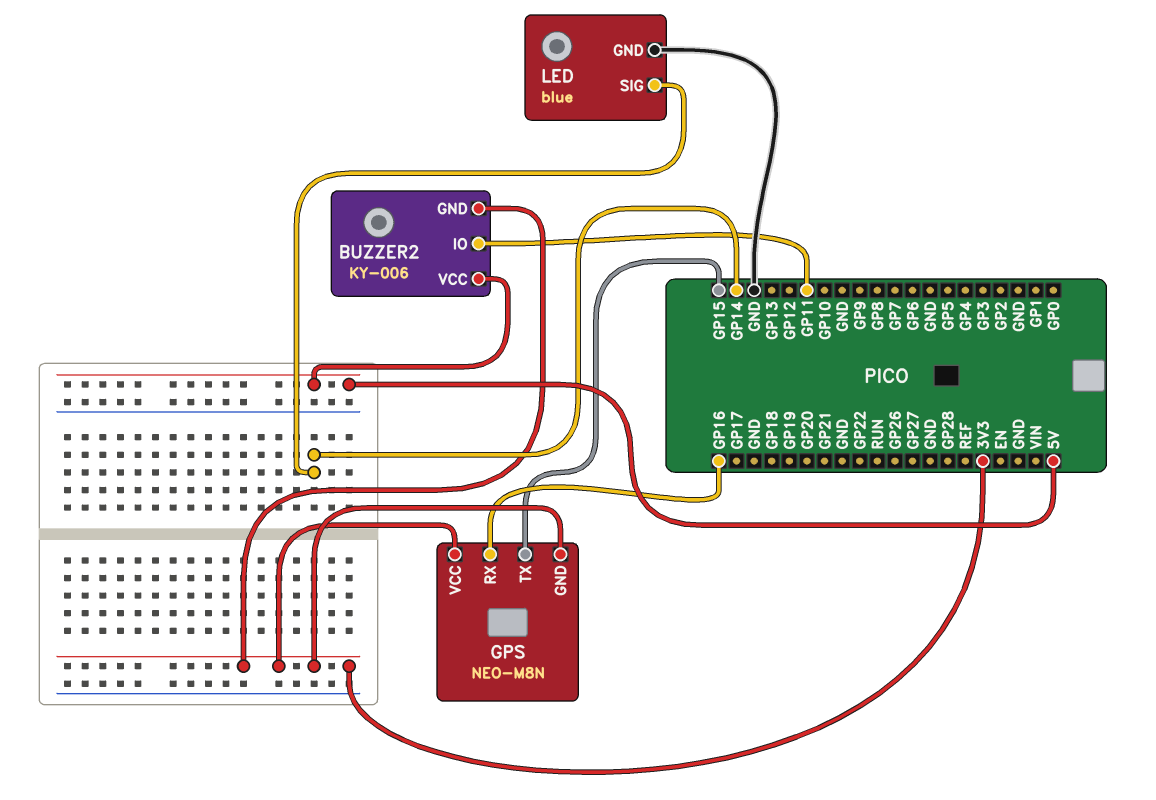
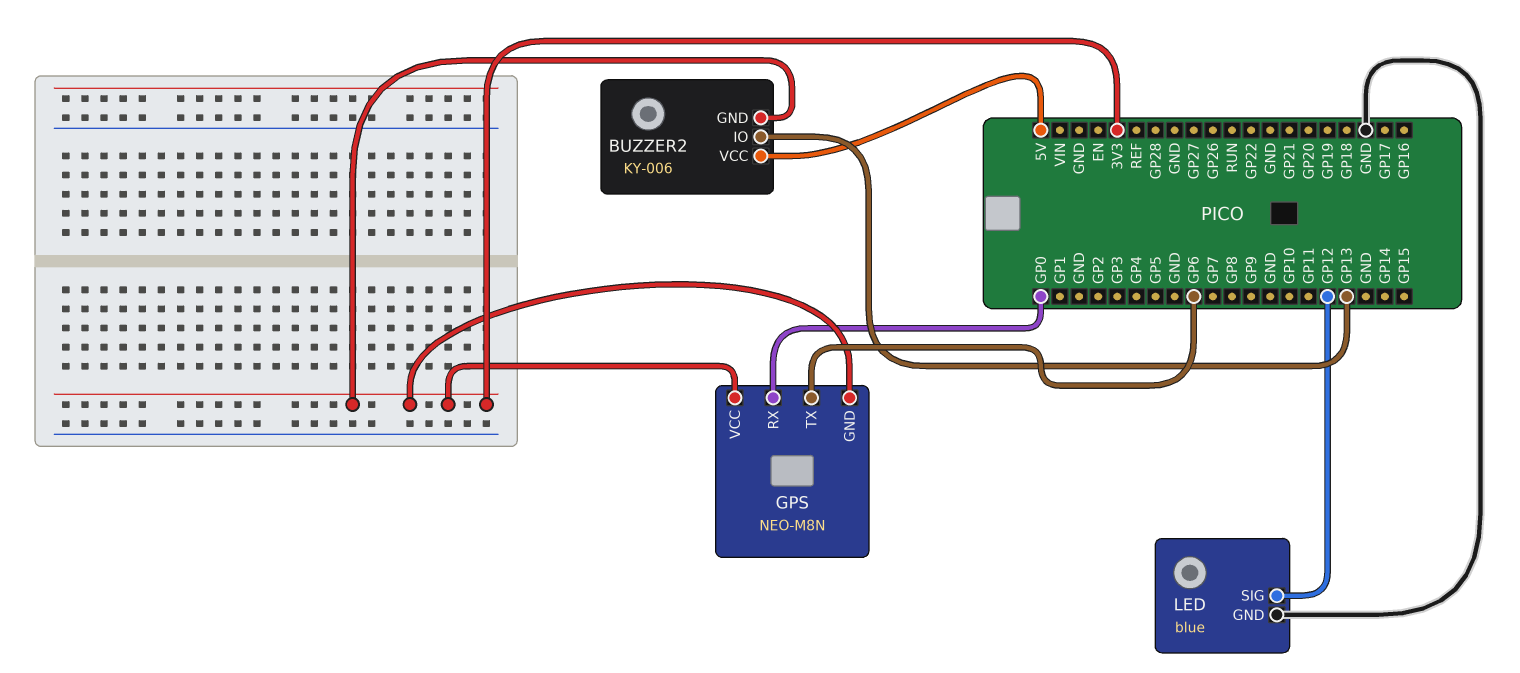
BUZZER2 pin IO: GP11 -> GP13
GPS pin RX: GP16 -> GP0
GPS pin TX: GP15 -> GP6
LED pin SIG: GP14 -> GP12

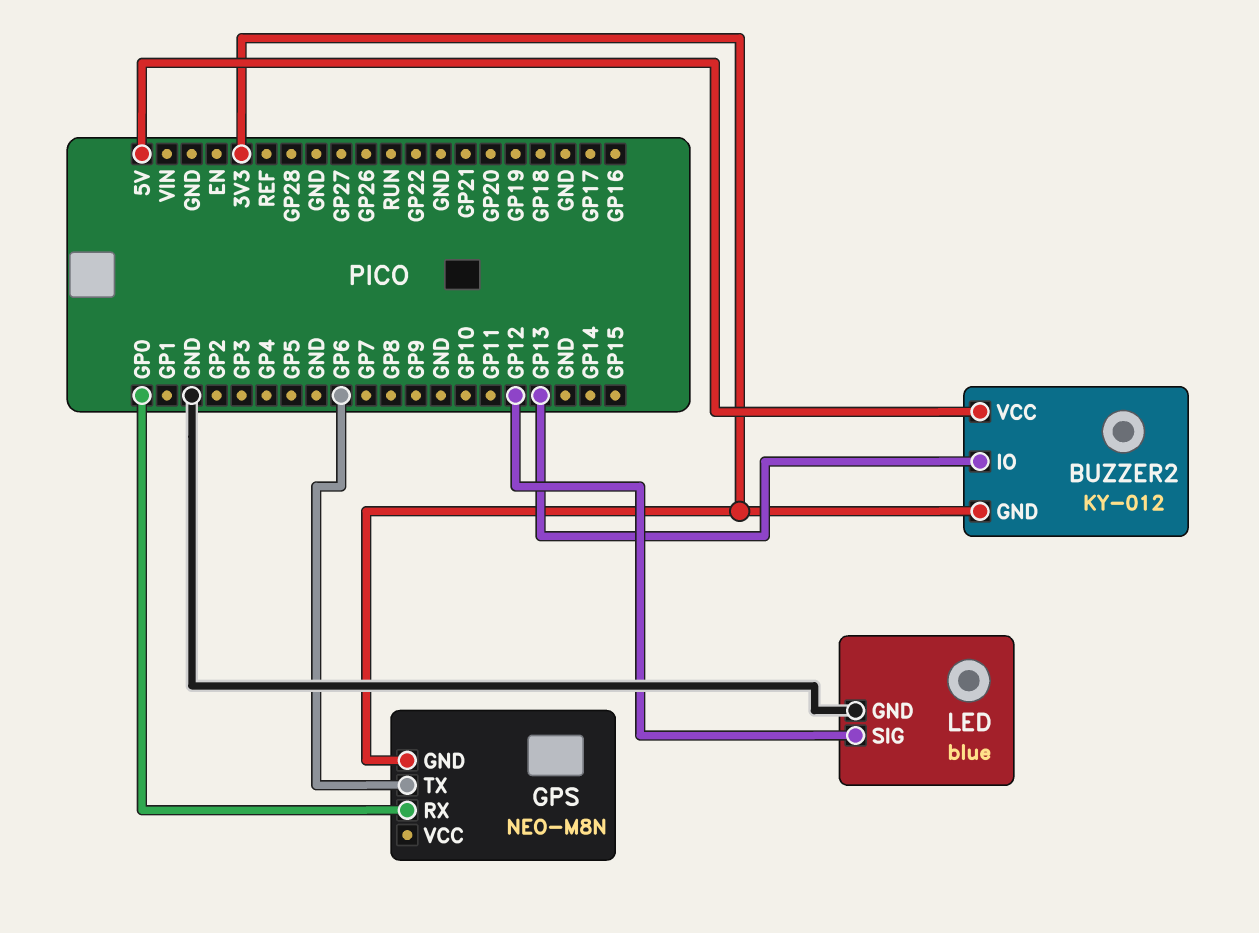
BUZZER2: KY-006 -> KY-012
GPS pin VCC: 3V3 -> none

